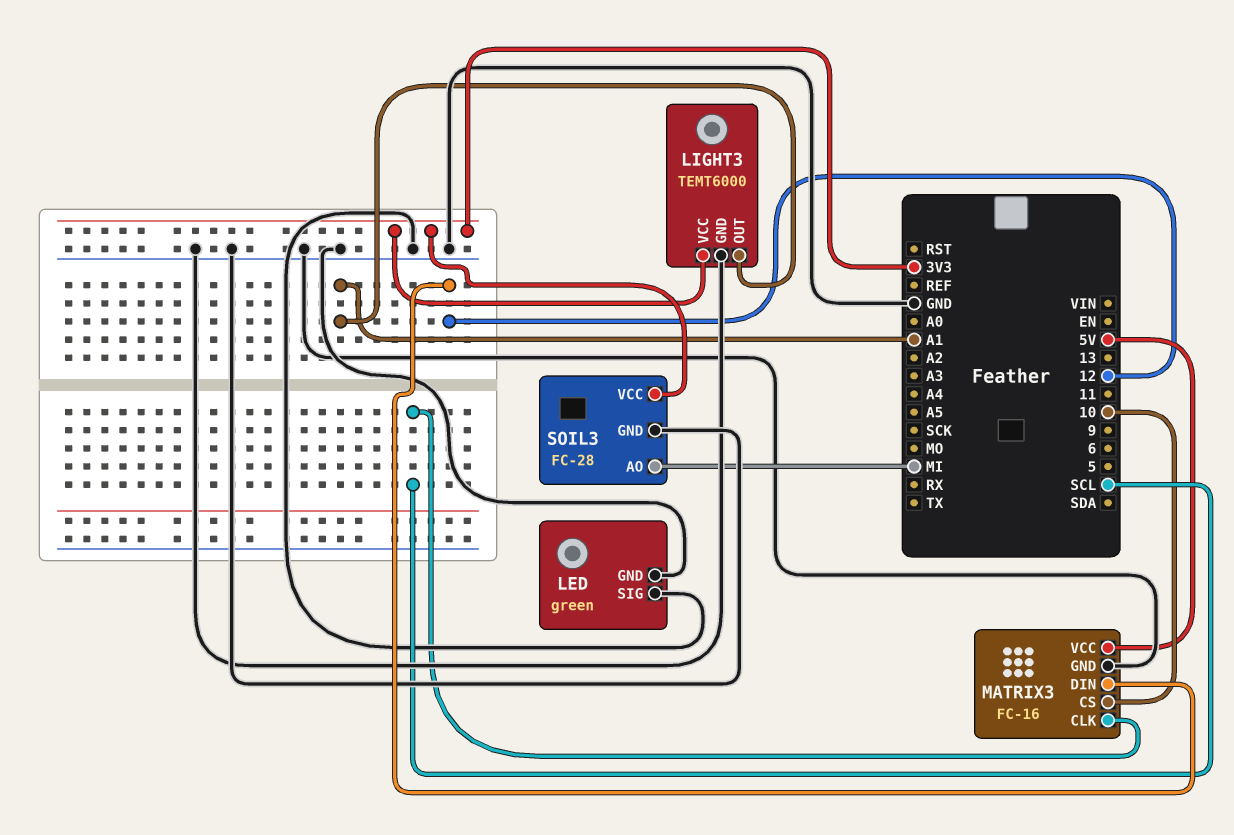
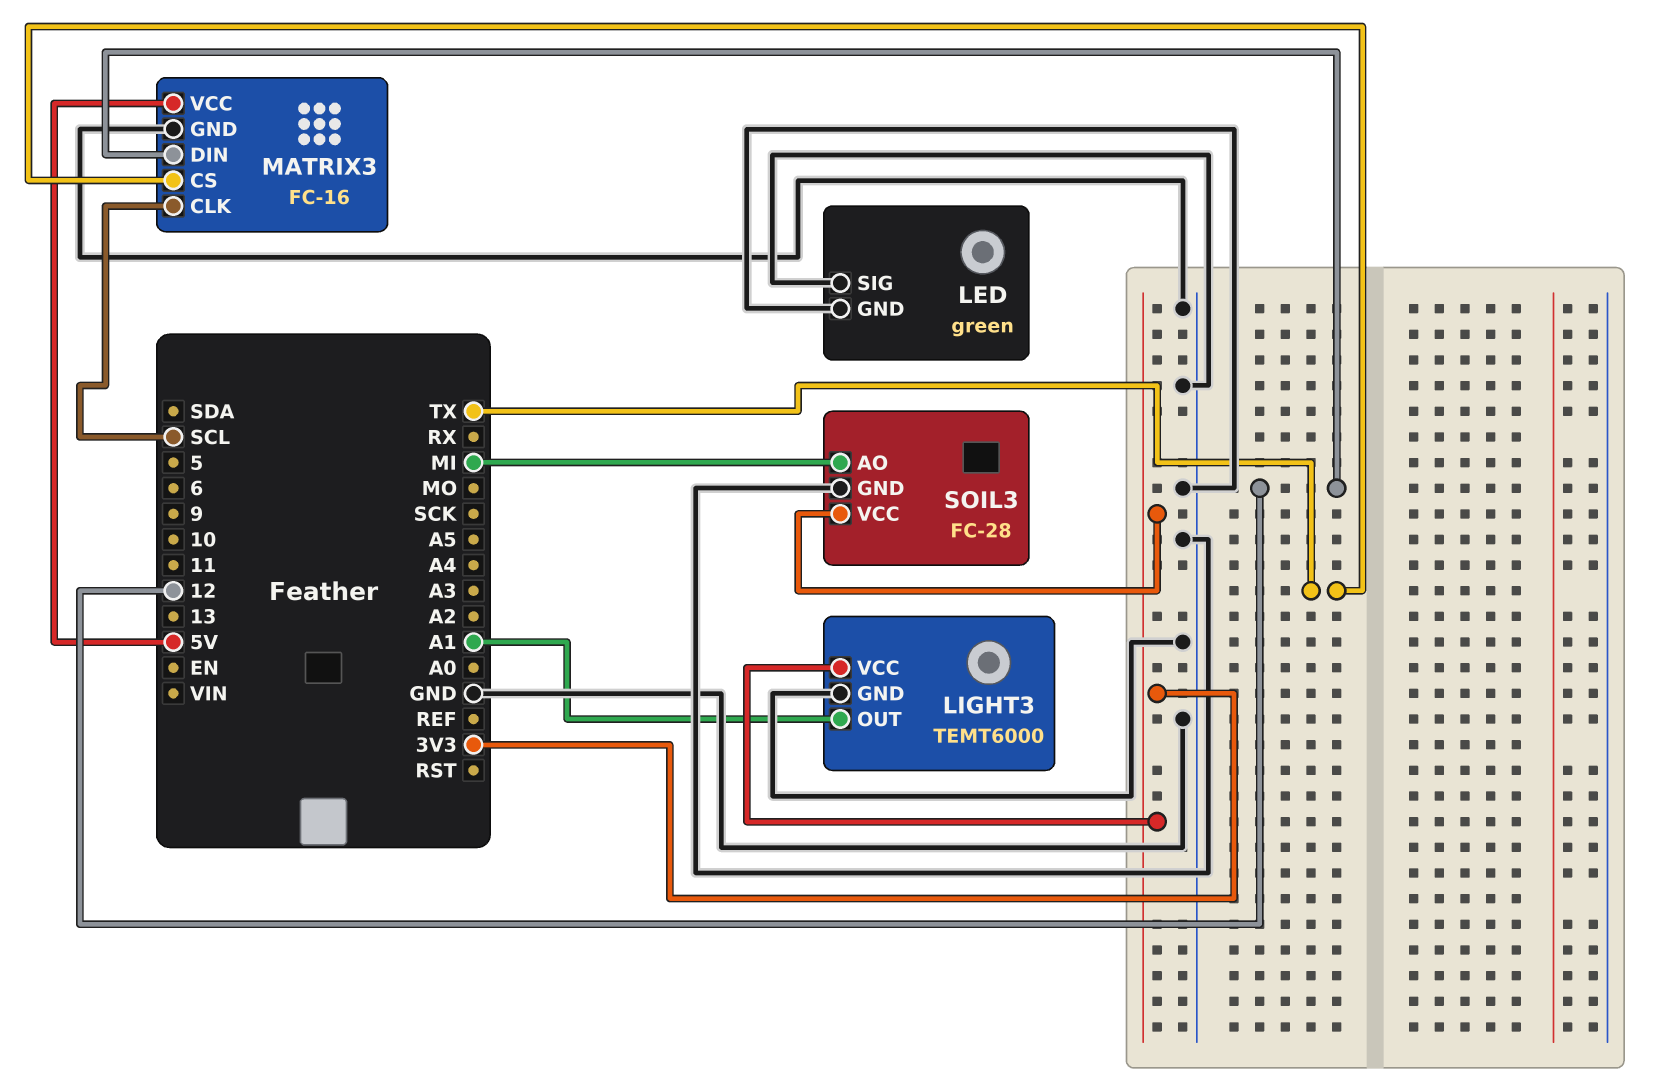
MATRIX3 pin CS: 10 -> TX

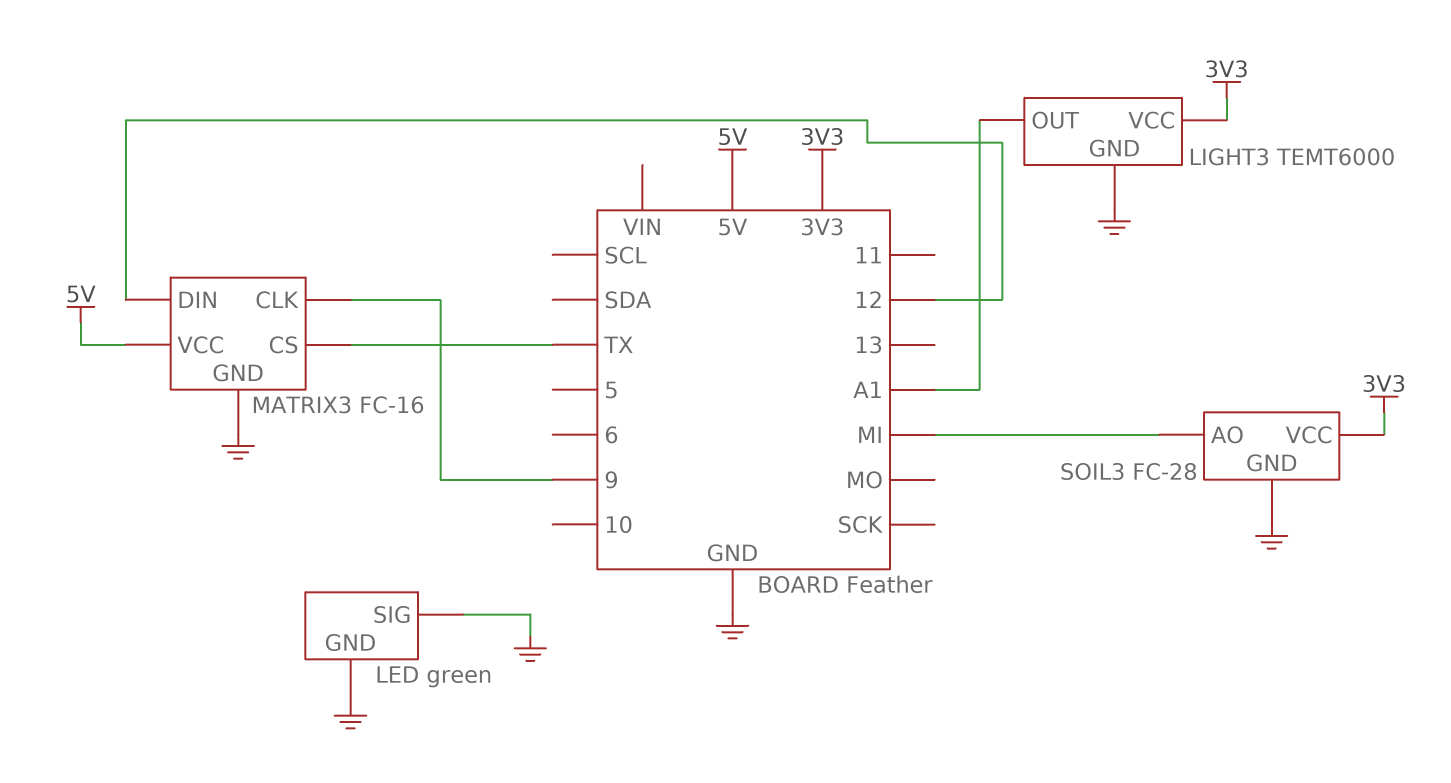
MATRIX3 pin CLK: SCL -> 9

